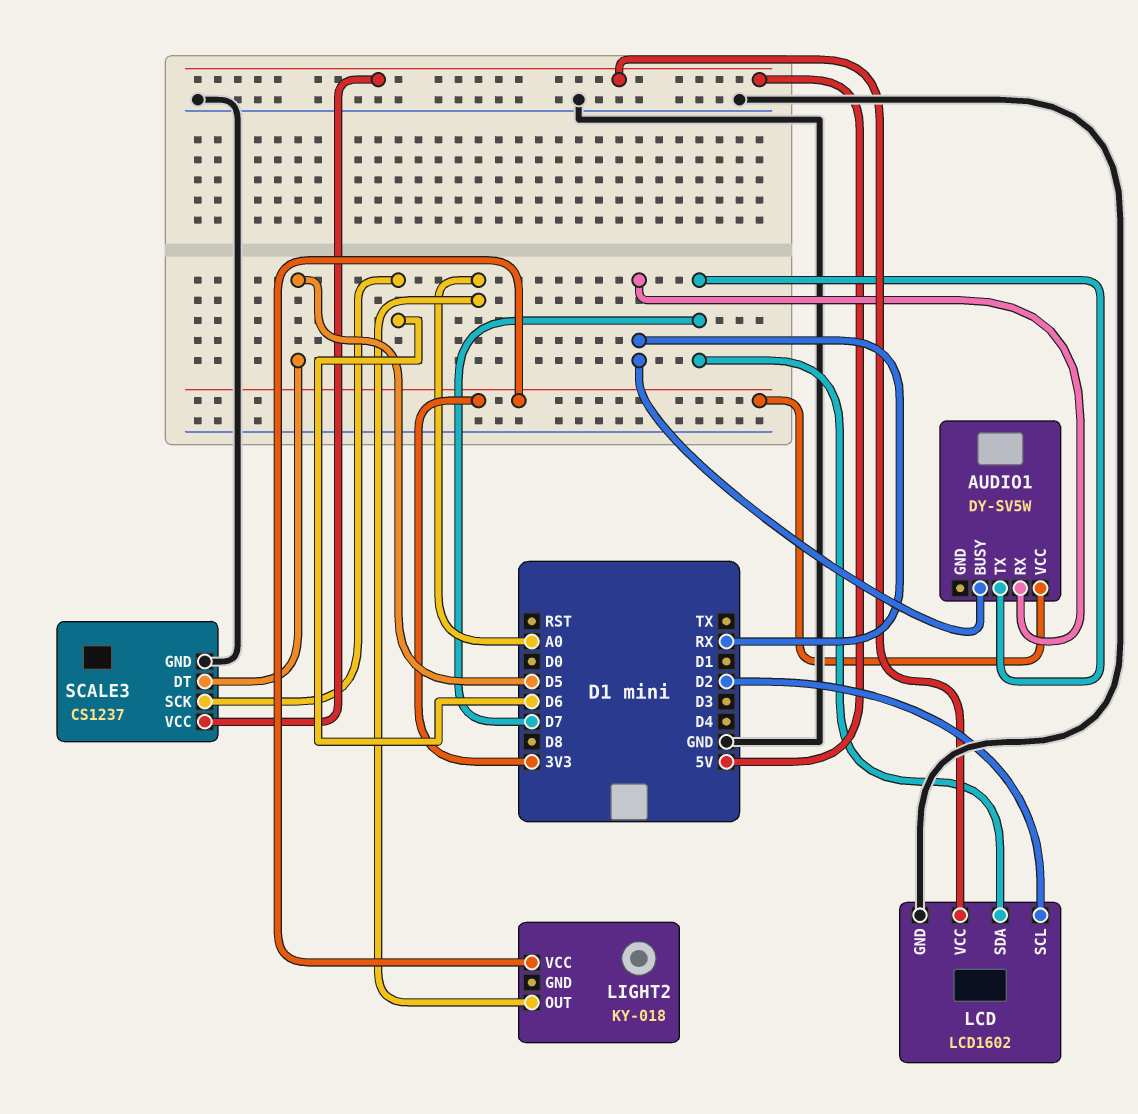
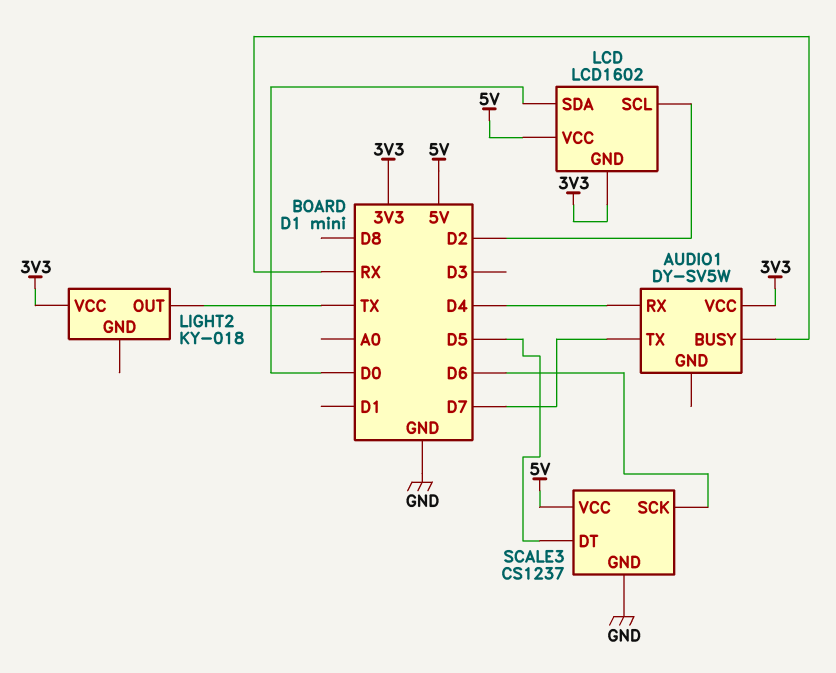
AUDIO1 pin RX: RX -> D4
LCD pin GND: GND -> 3V3
LCD pin SDA: D7 -> D0
LIGHT2 pin OUT: A0 -> TX

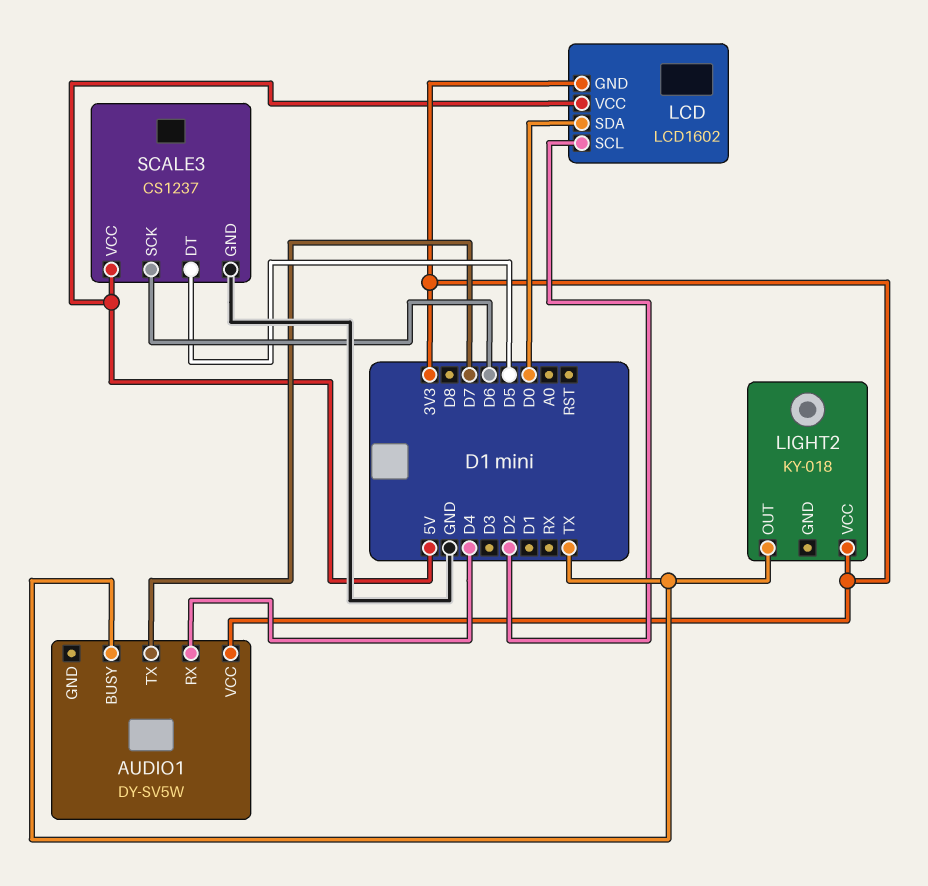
AUDIO1 pin BUSY: RX -> TX

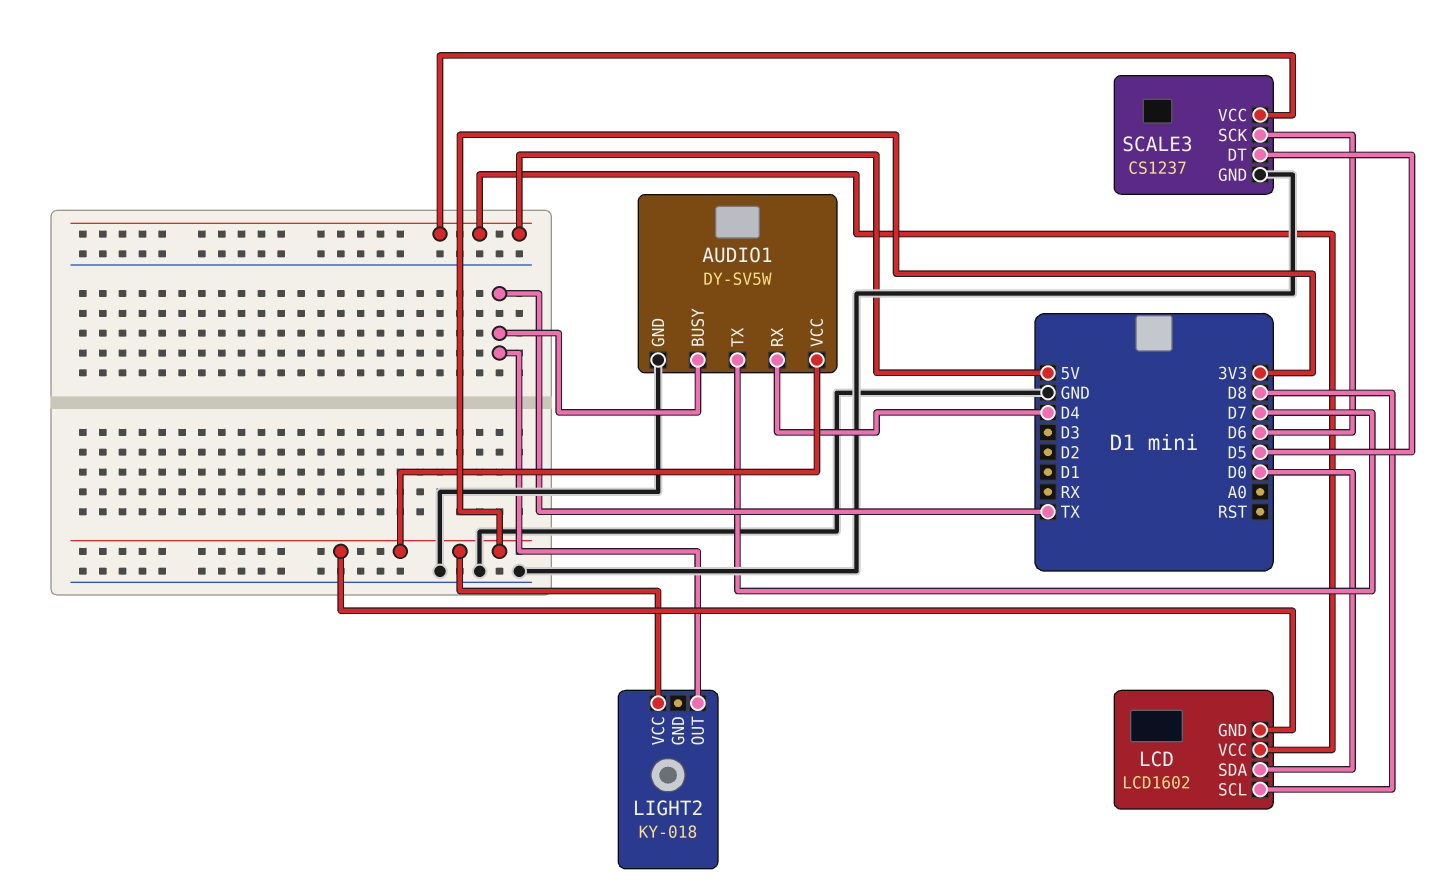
AUDIO1 pin GND: none -> GND
LCD pin SCL: D2 -> D8

